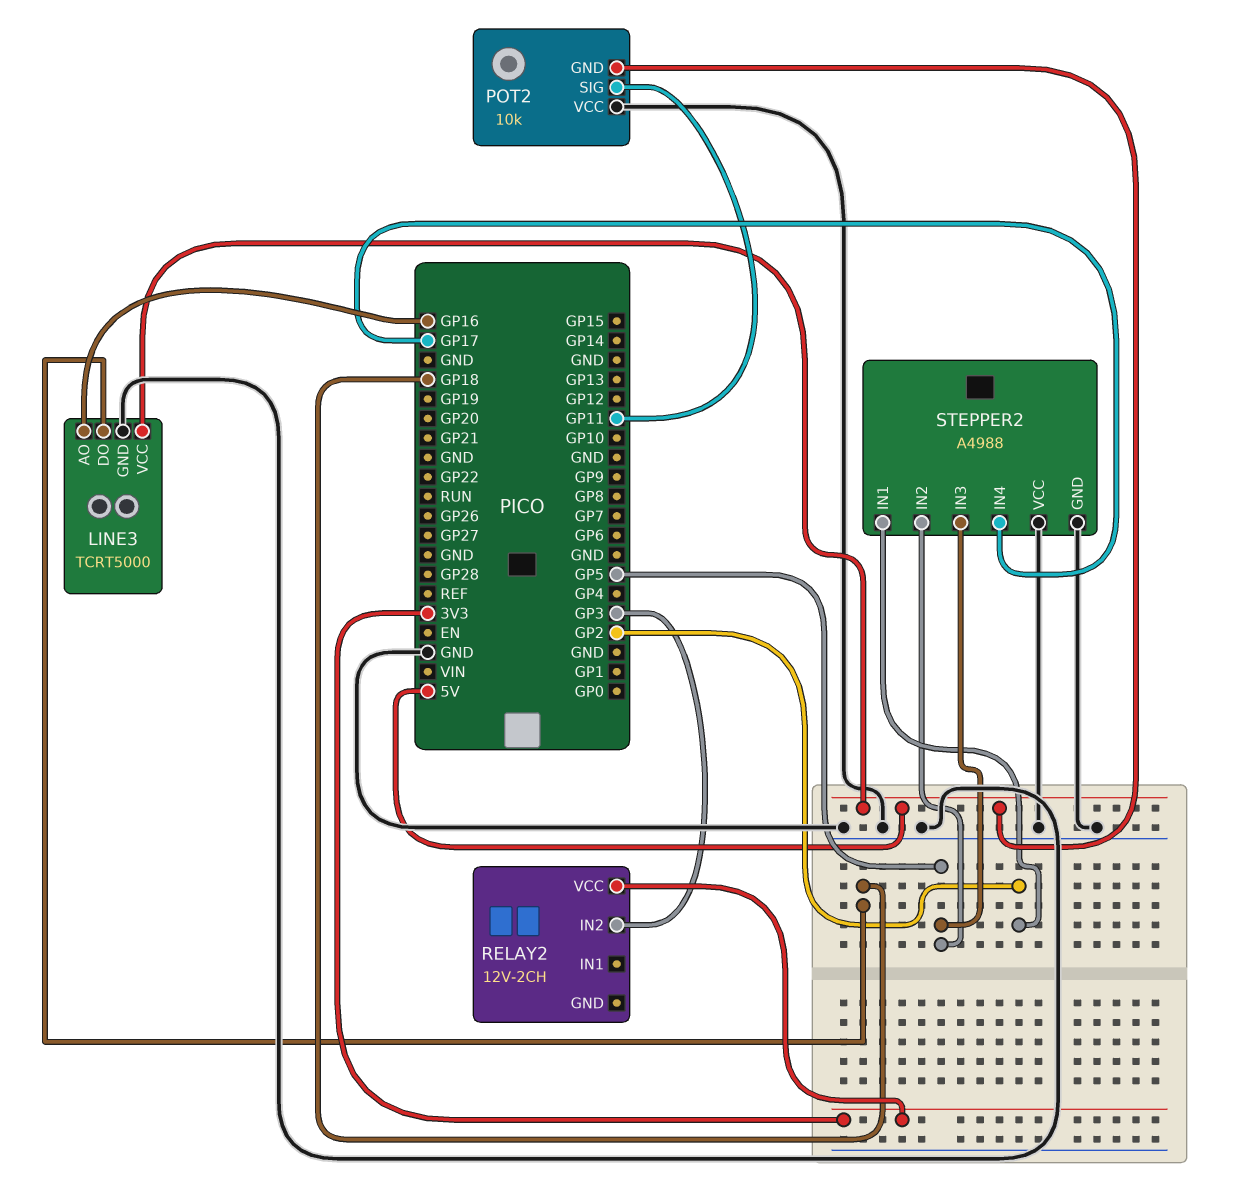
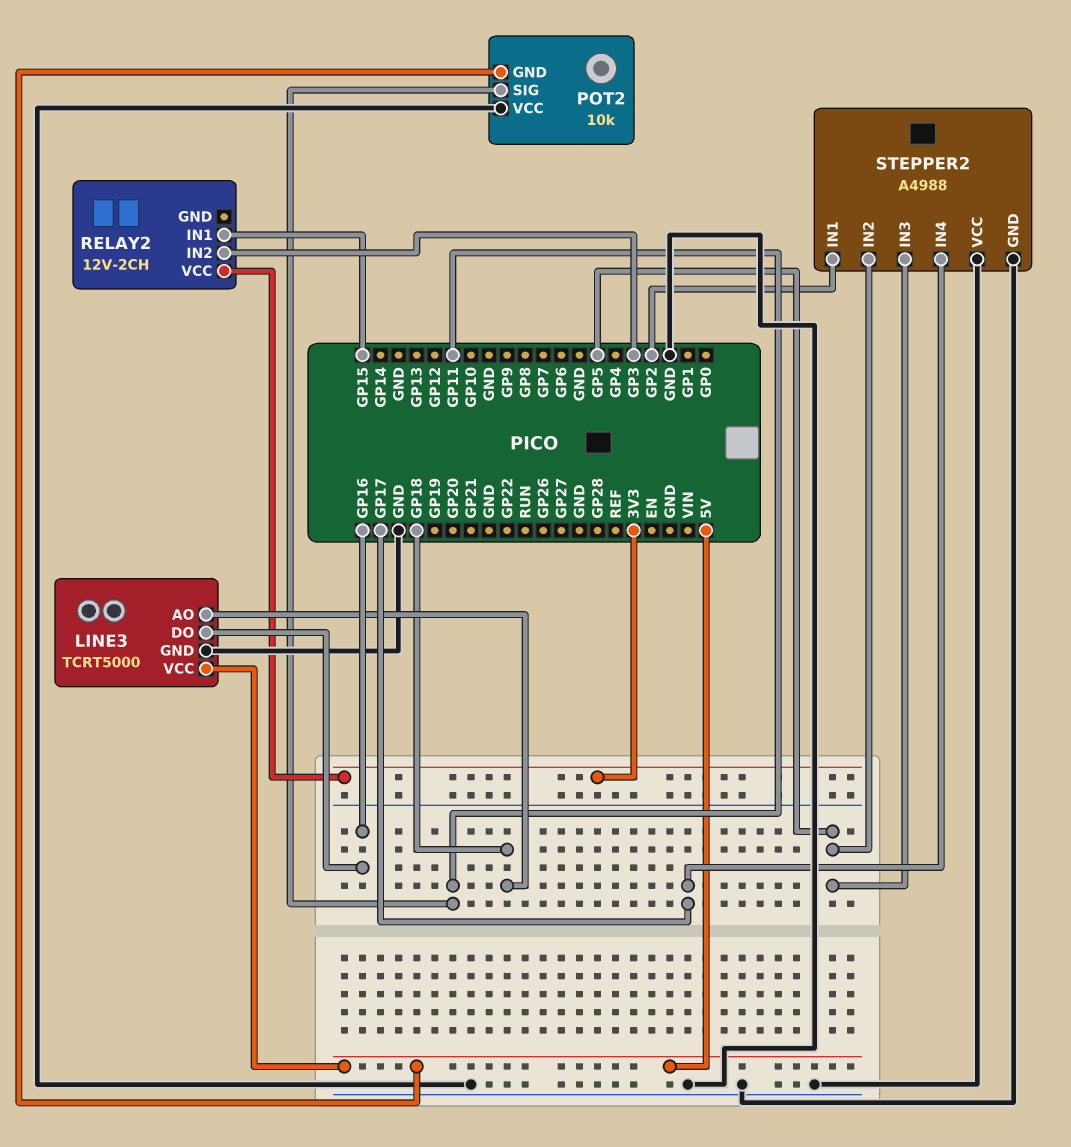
LINE3 pin AO: GP16 -> GP18
LINE3 pin DO: GP18 -> GP16
RELAY2 pin IN1: none -> GP15

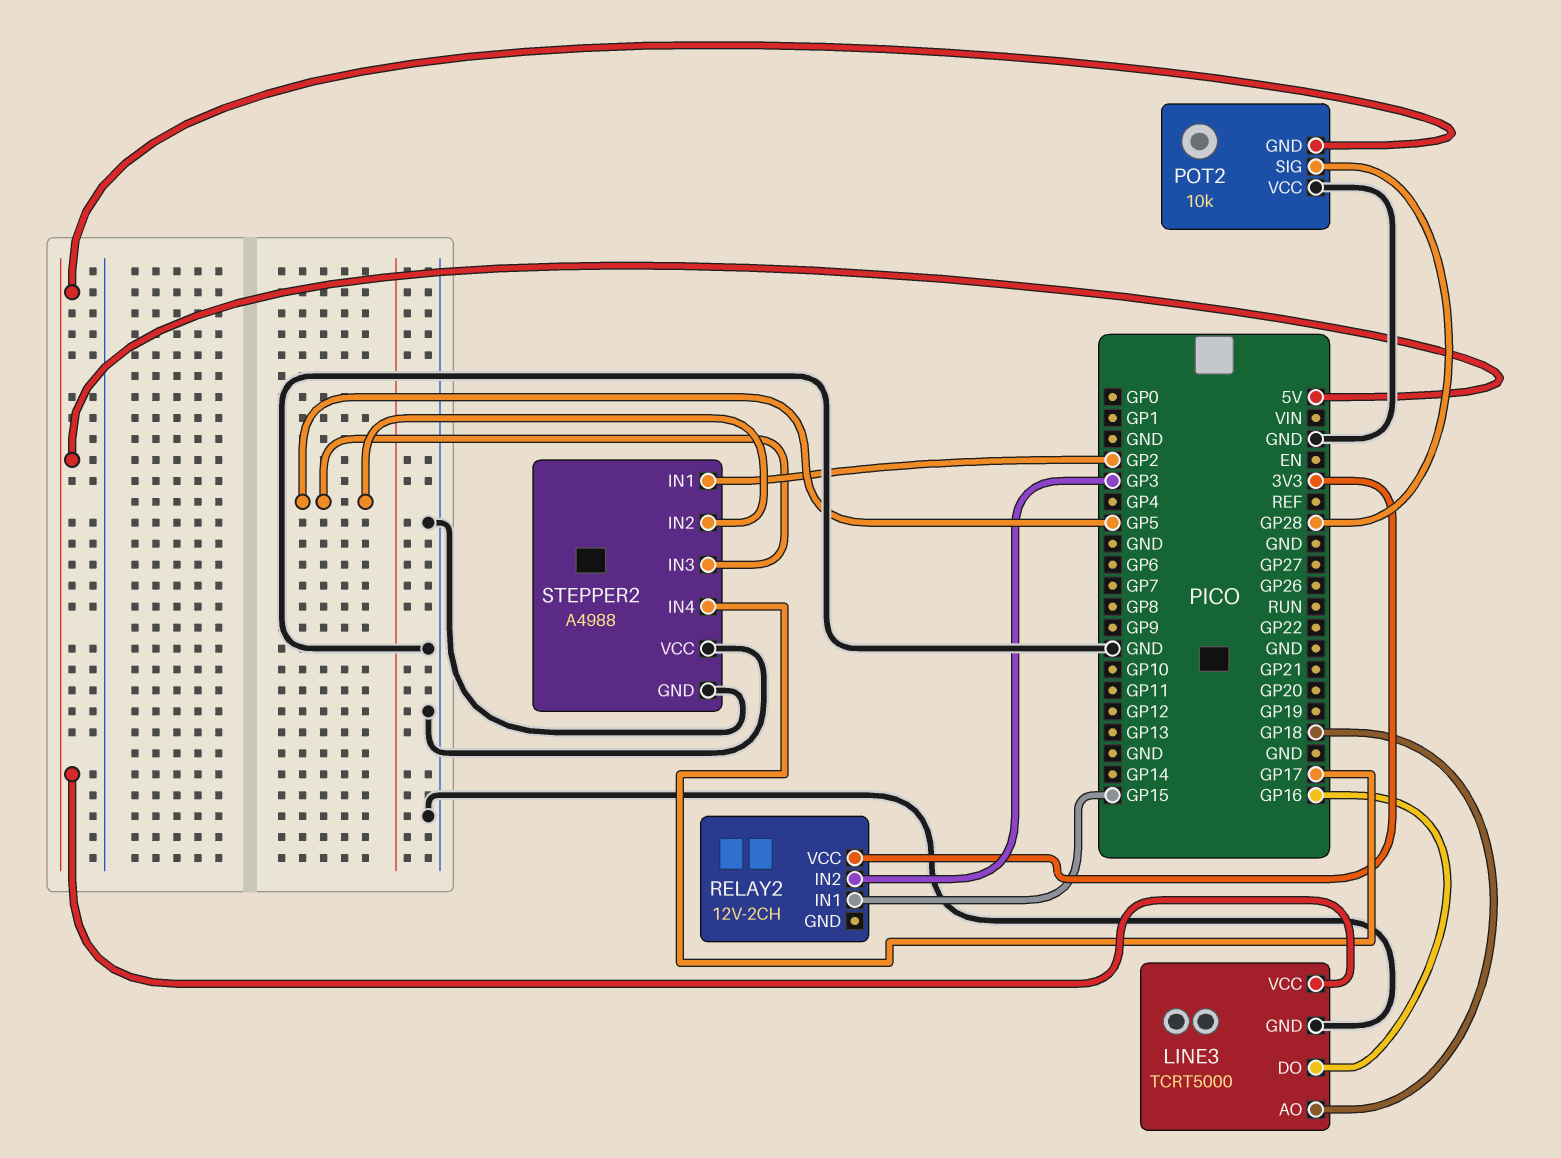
POT2 pin SIG: GP11 -> GP28

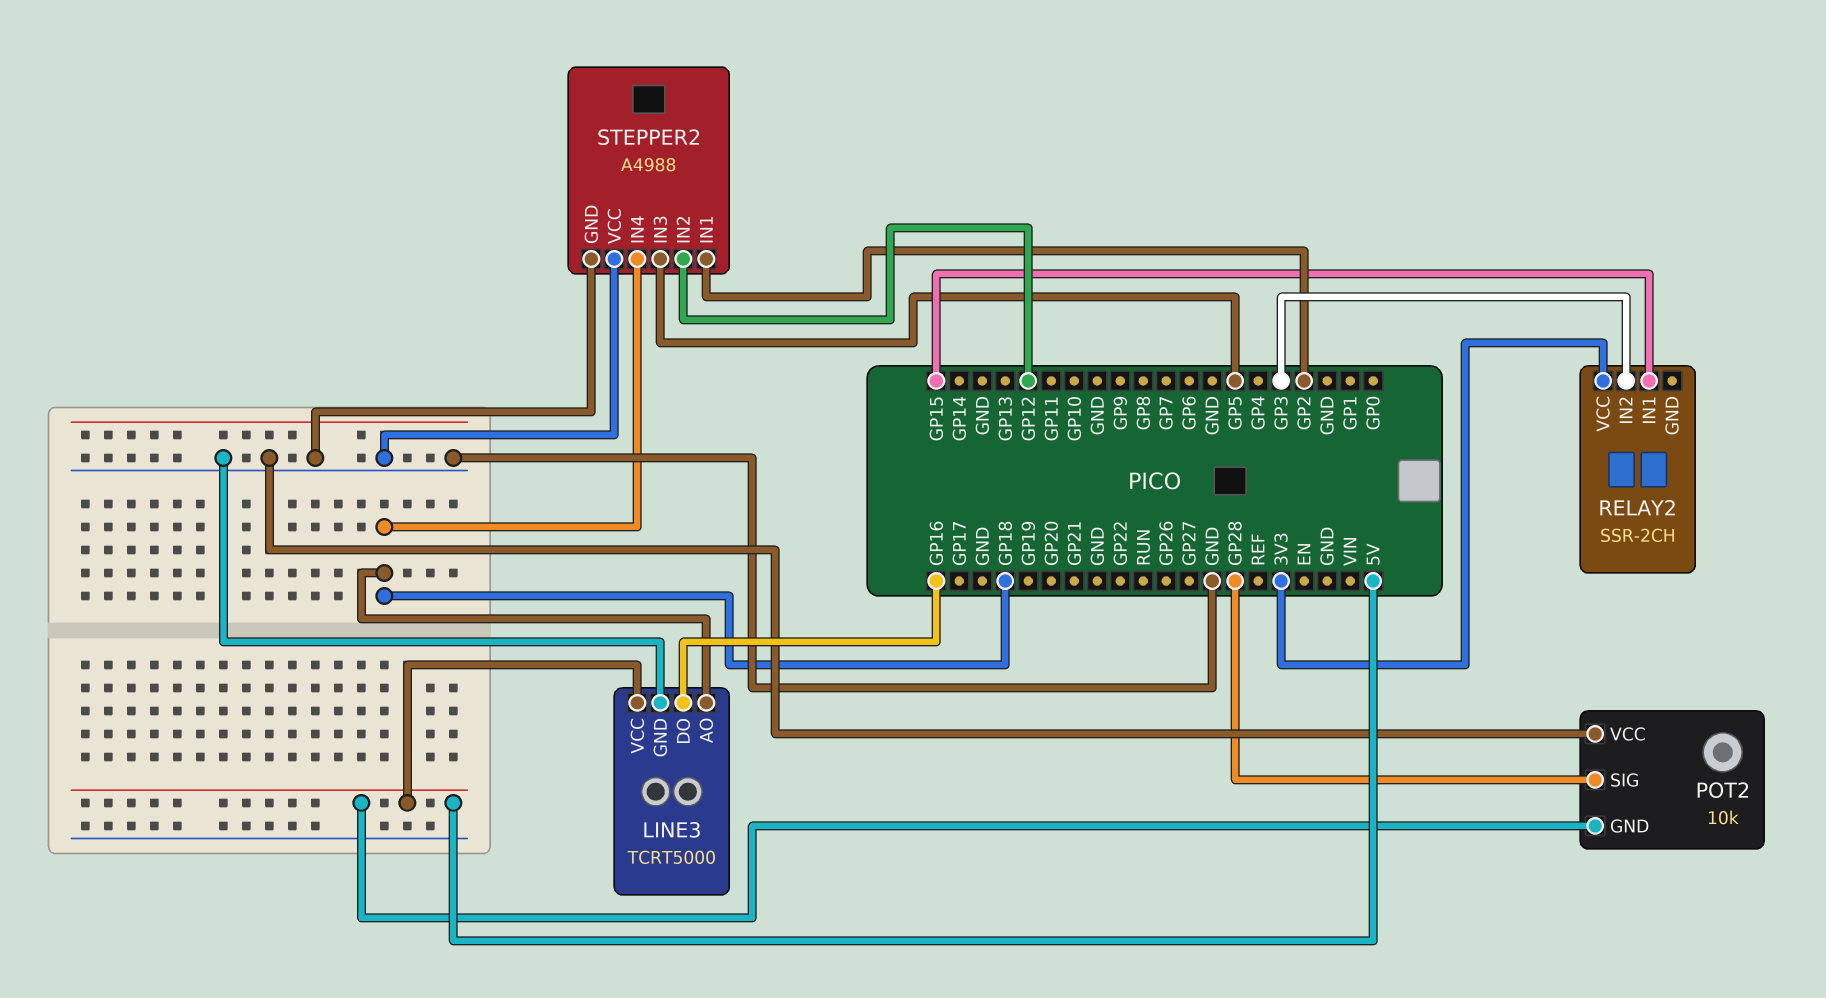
RELAY2: 12V-2CH -> SSR-2CH
STEPPER2 pin IN2: GP5 -> GP12
STEPPER2 pin IN4: GP17 -> GP18

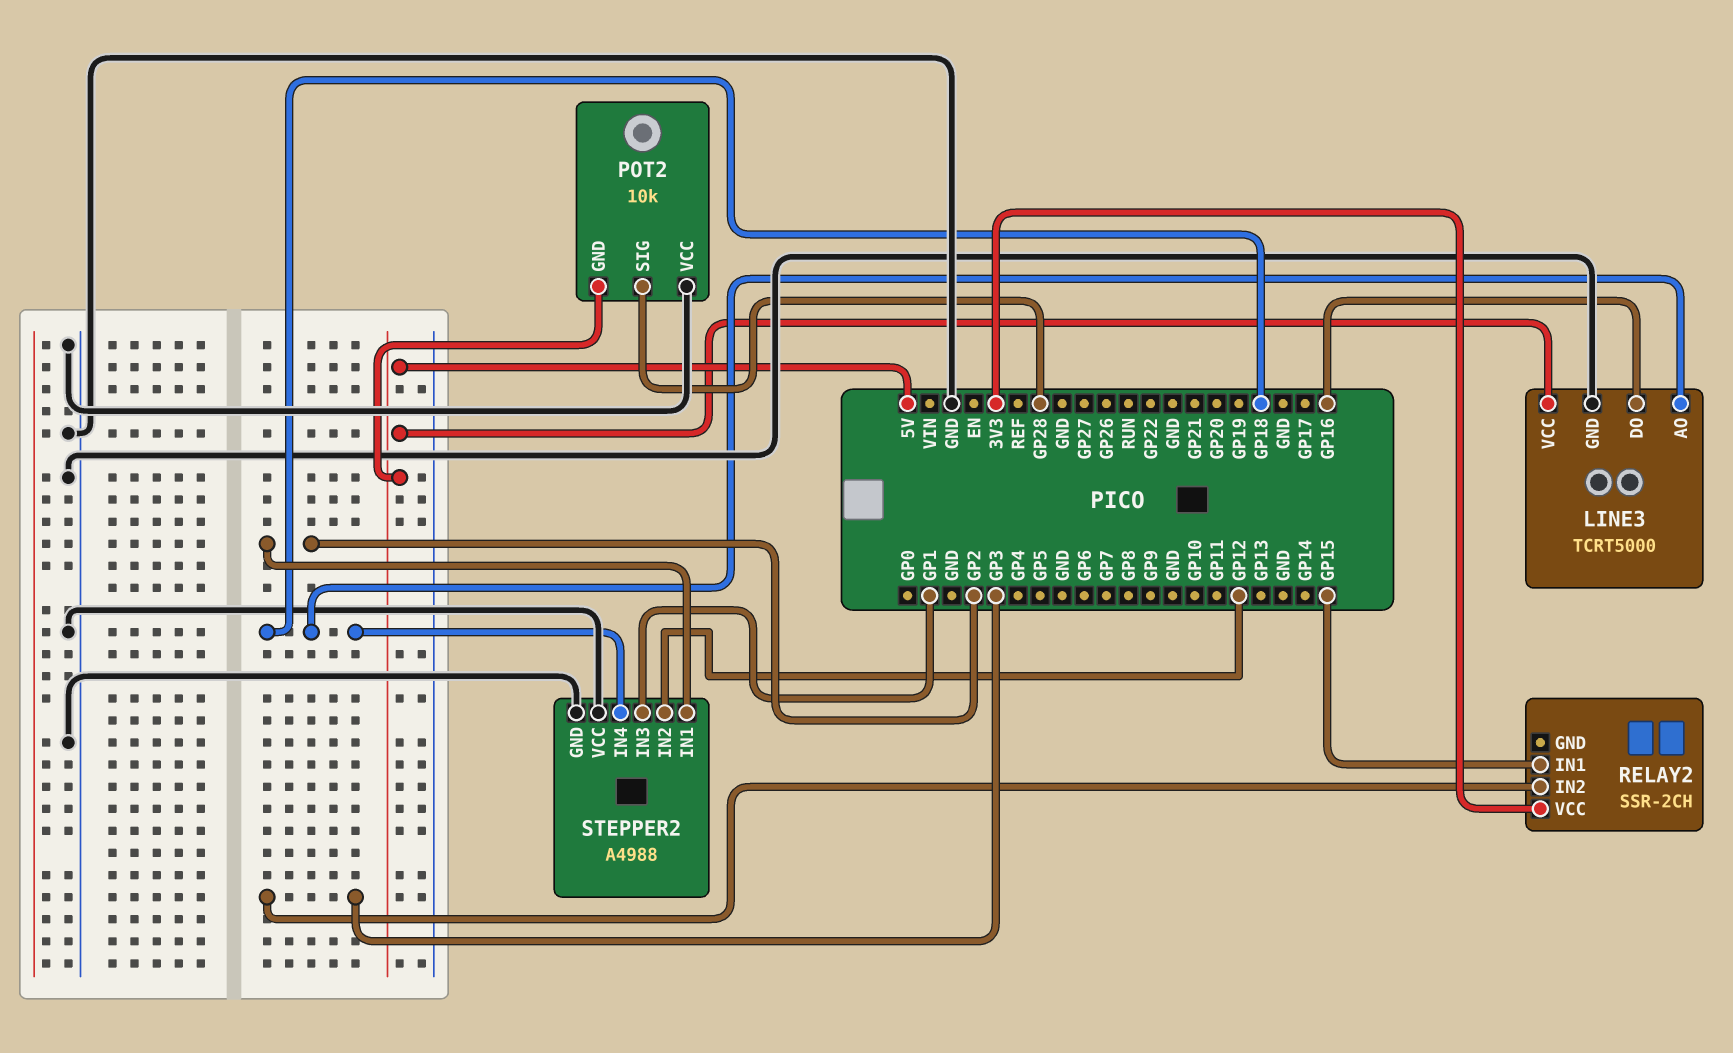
STEPPER2 pin IN3: GP5 -> GP1

